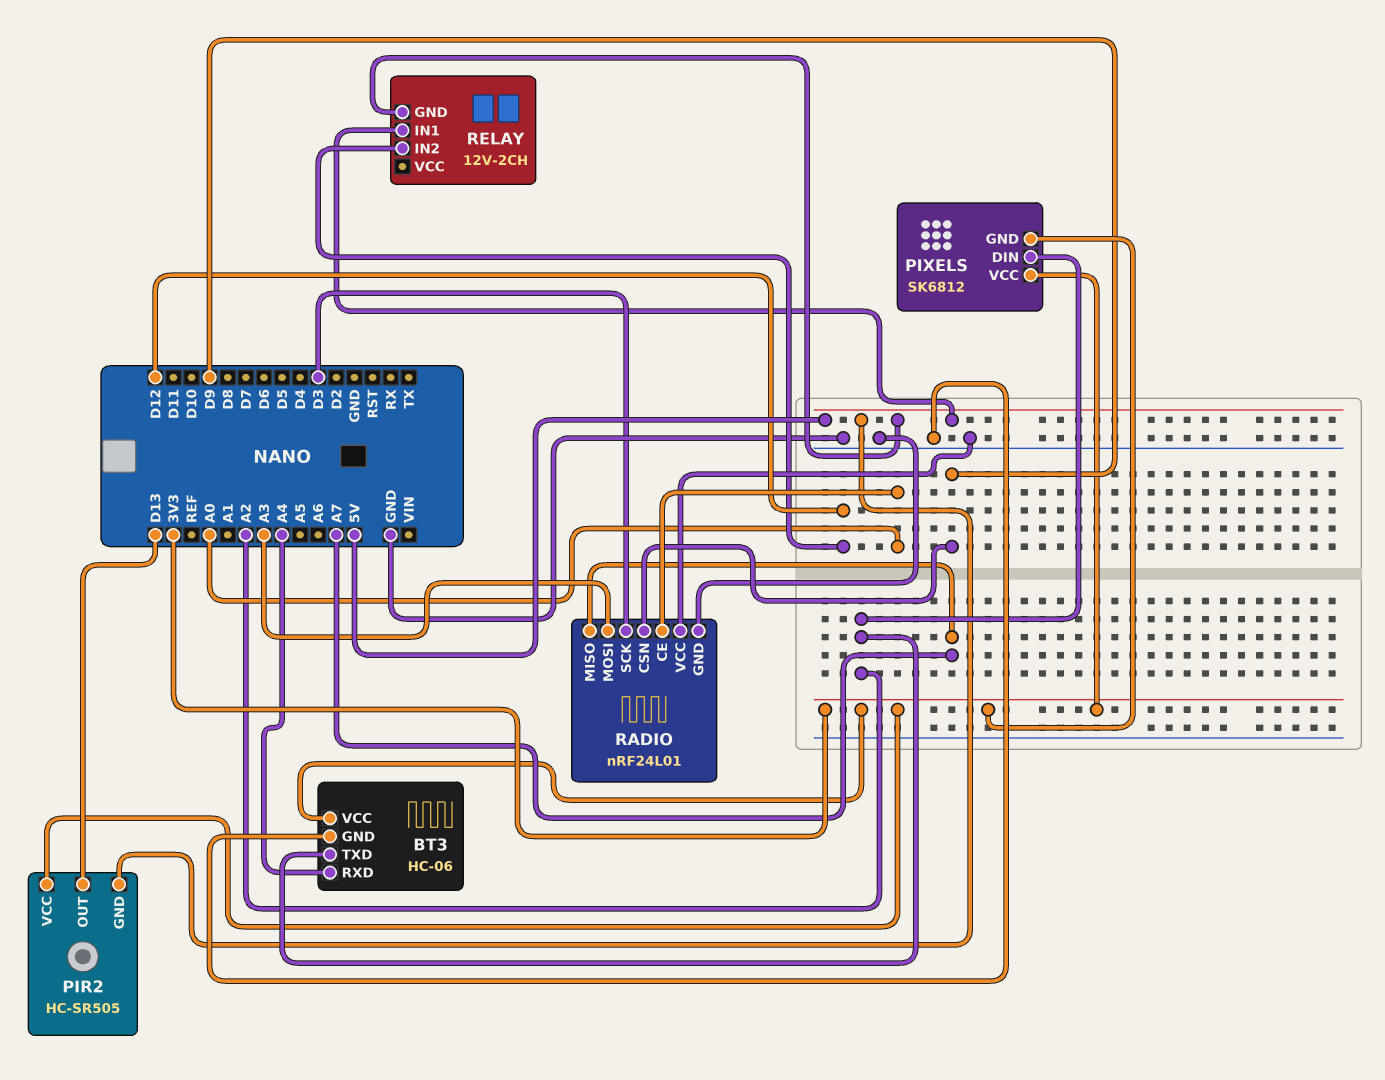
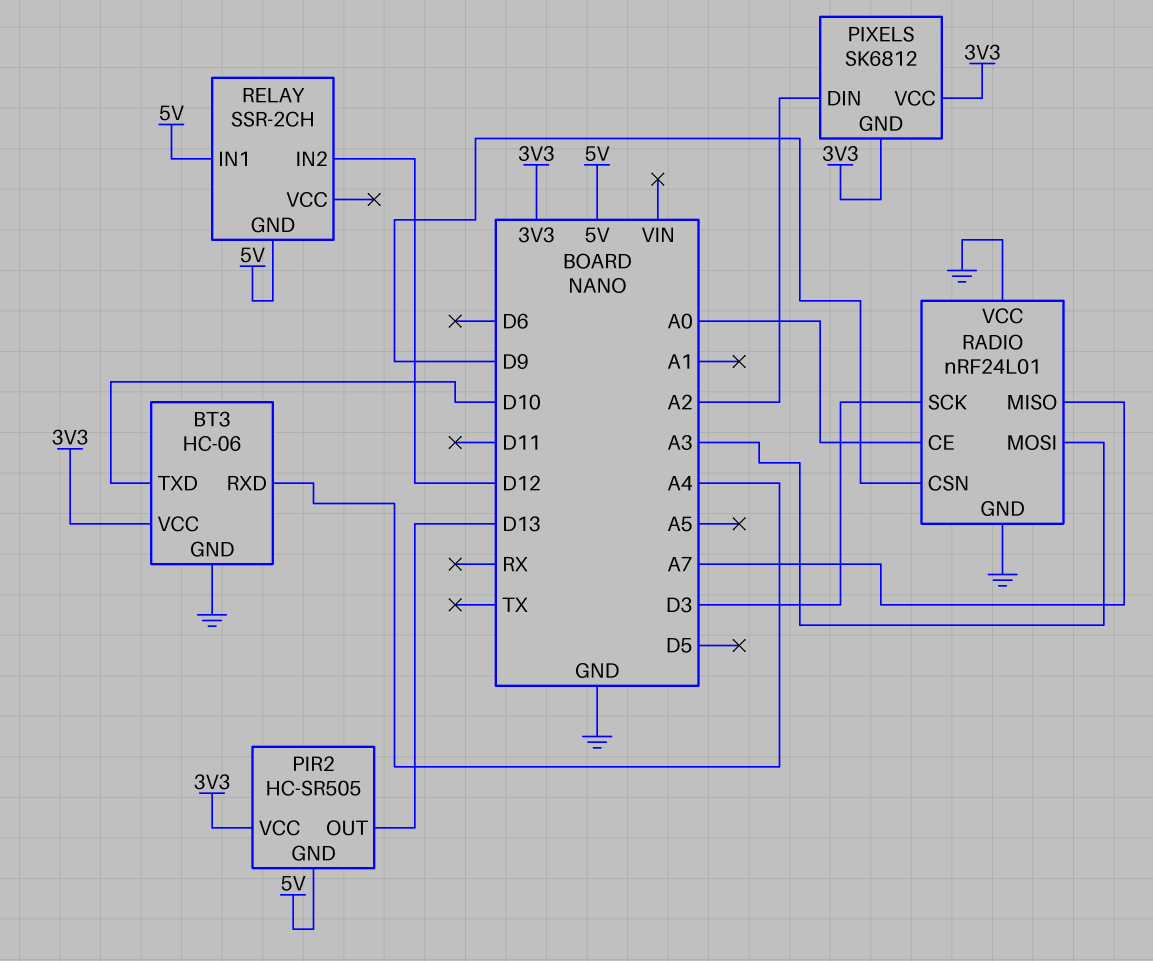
BT3 pin TXD: A2 -> D10
RELAY: 12V-2CH -> SSR-2CH

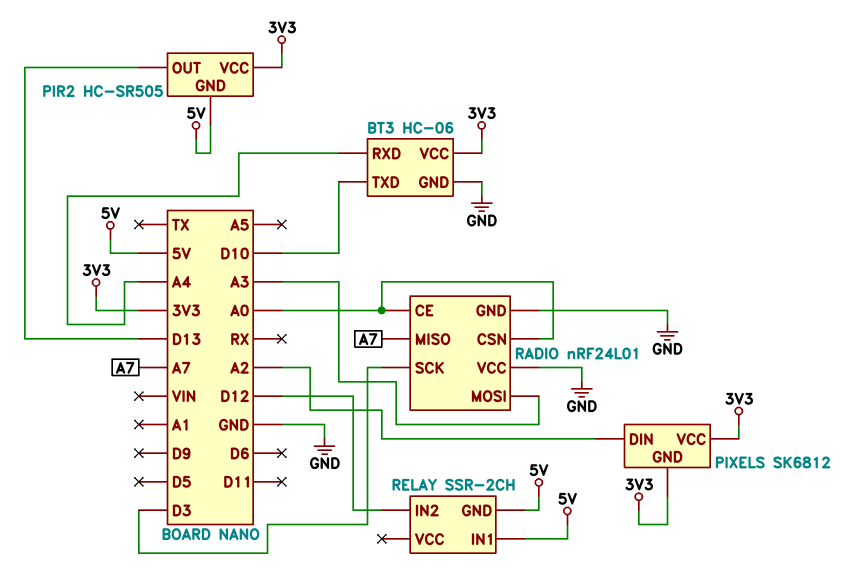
RADIO pin CSN: D9 -> A0

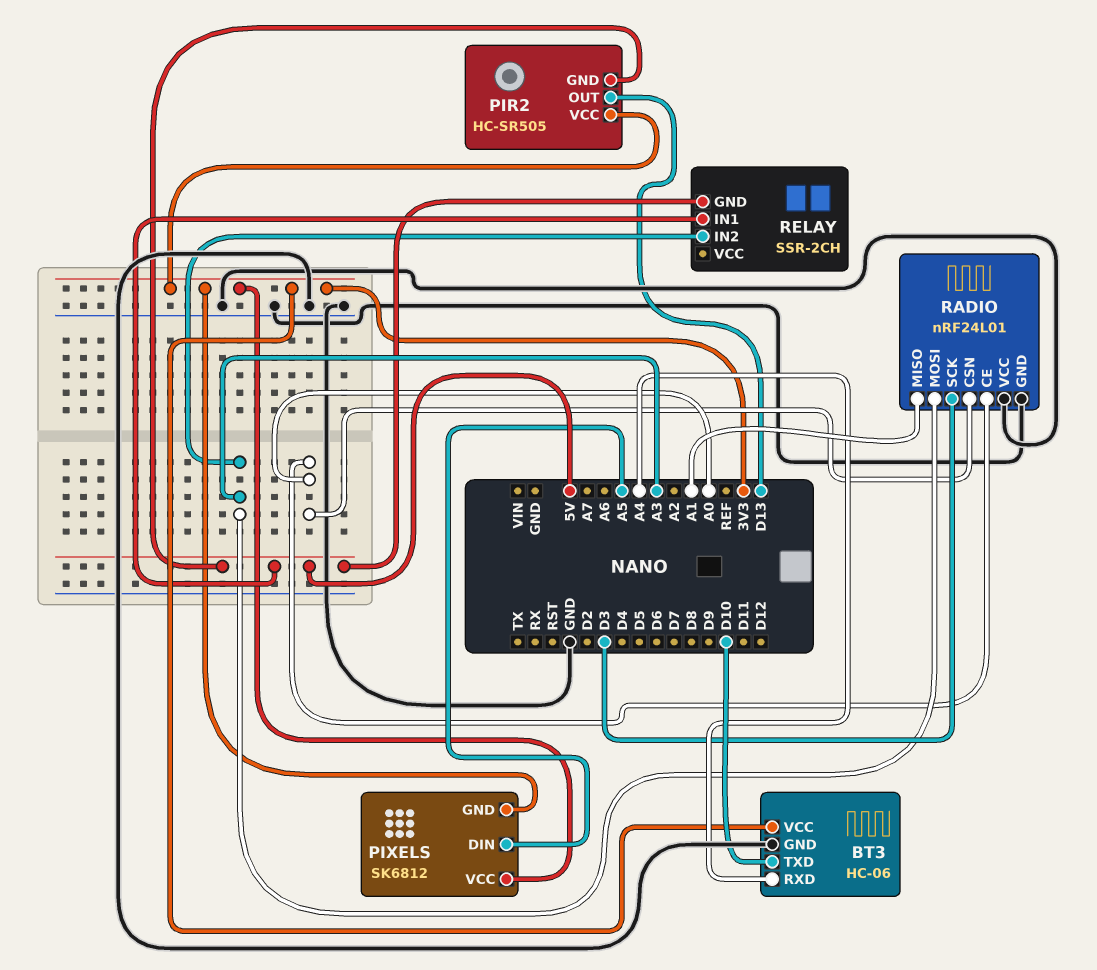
PIXELS pin DIN: A2 -> A5
RADIO pin MISO: A7 -> A1
RELAY pin IN2: D12 -> A3

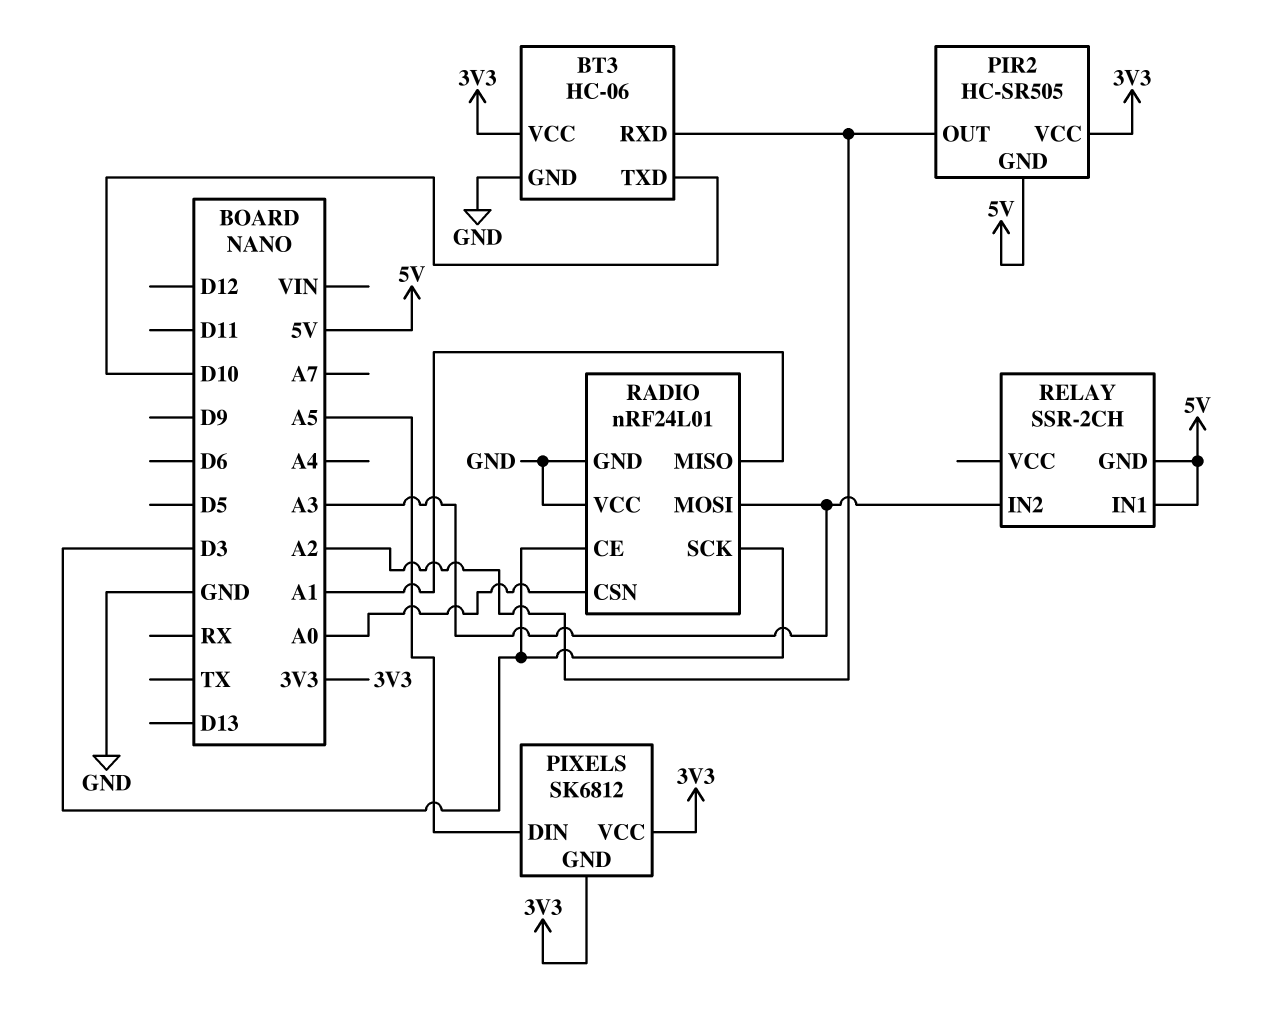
BT3 pin RXD: A4 -> A2
PIR2 pin OUT: D13 -> A2
RADIO pin CE: A0 -> D3

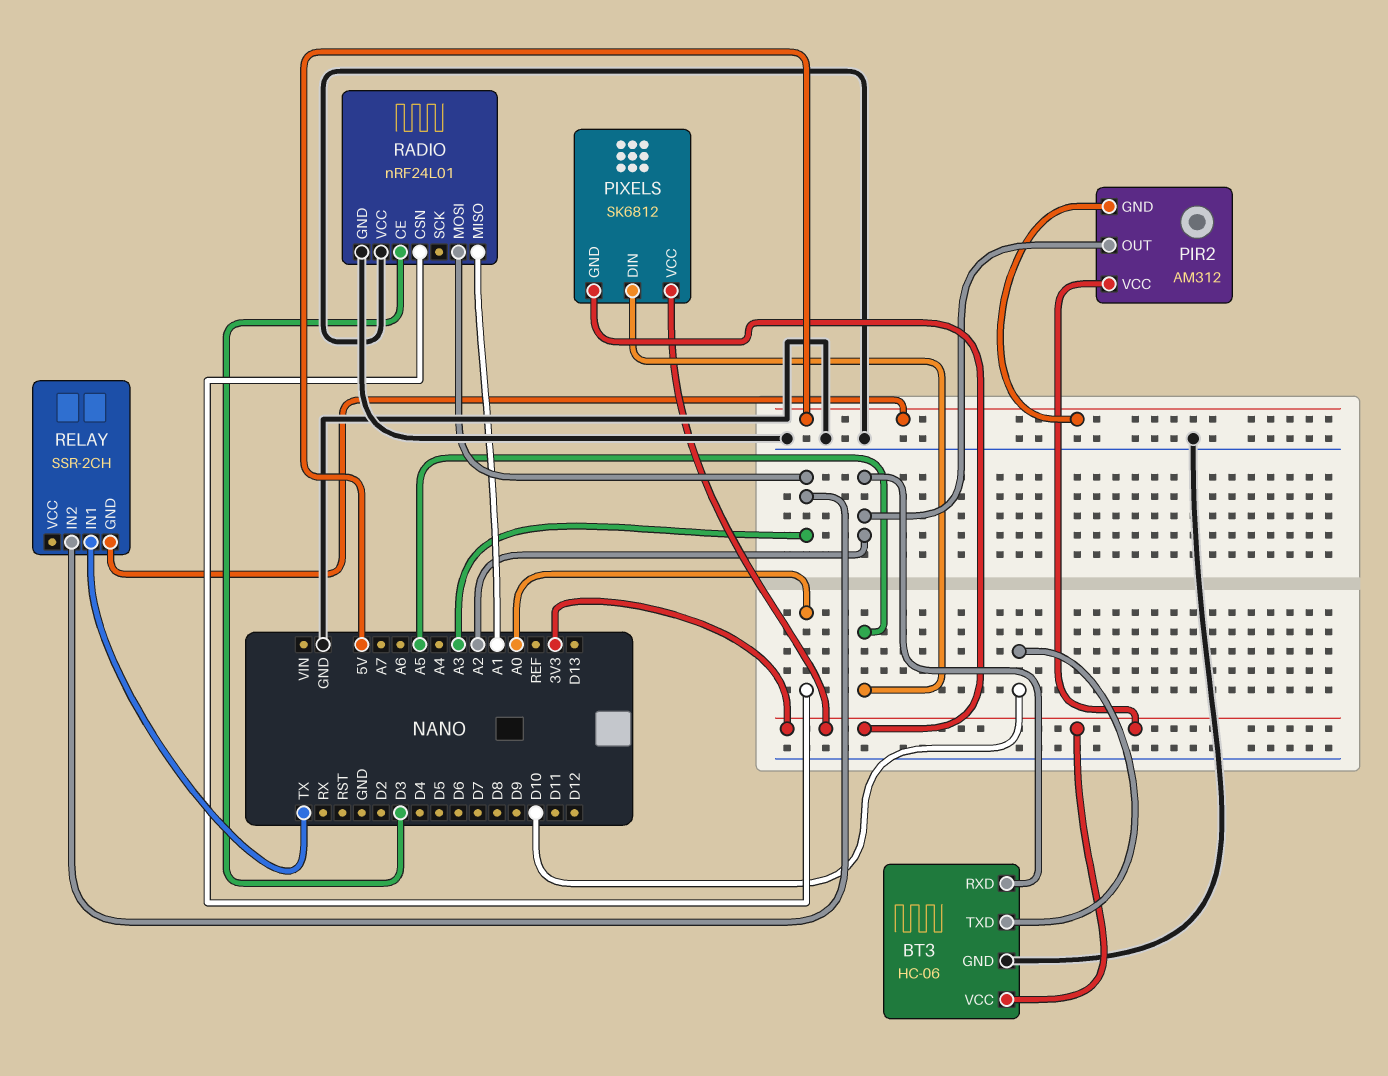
PIR2: HC-SR505 -> AM312
RADIO pin SCK: D3 -> none
RELAY pin IN1: 5V -> TX

